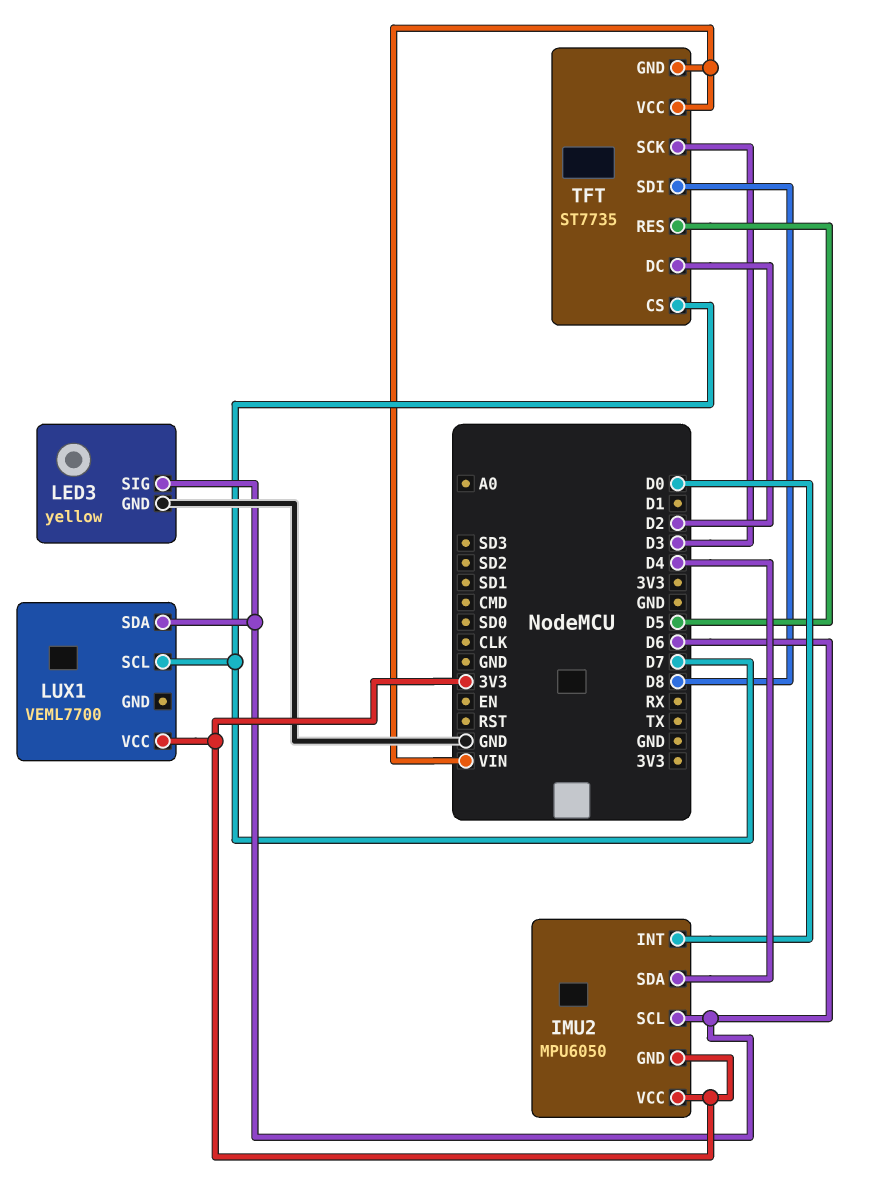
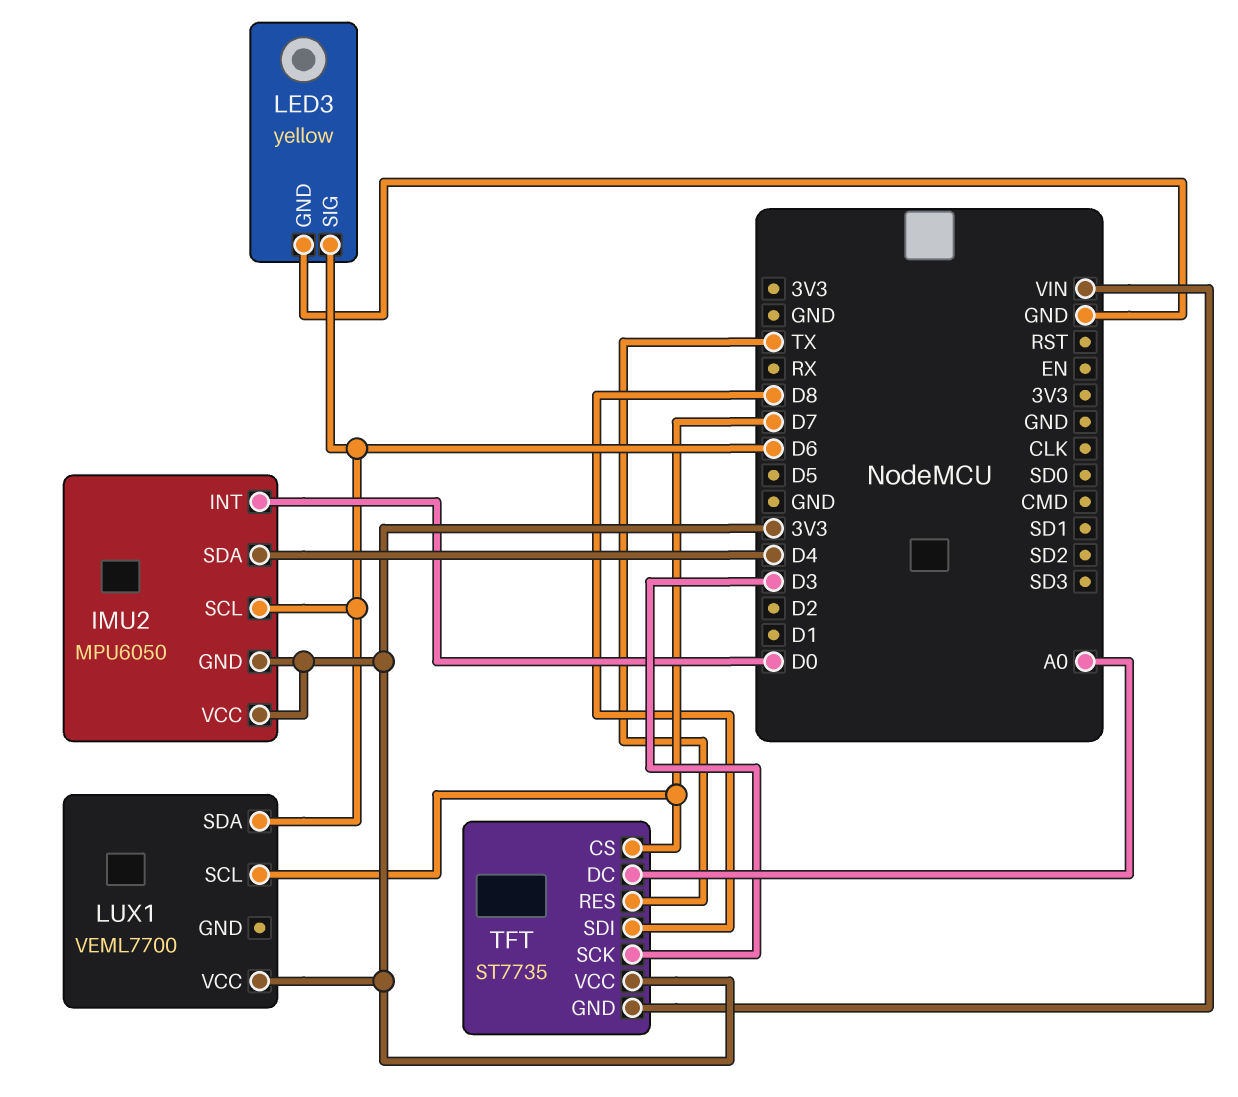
TFT pin DC: D2 -> A0
TFT pin RES: D5 -> TX
TFT pin VCC: VIN -> 3V3

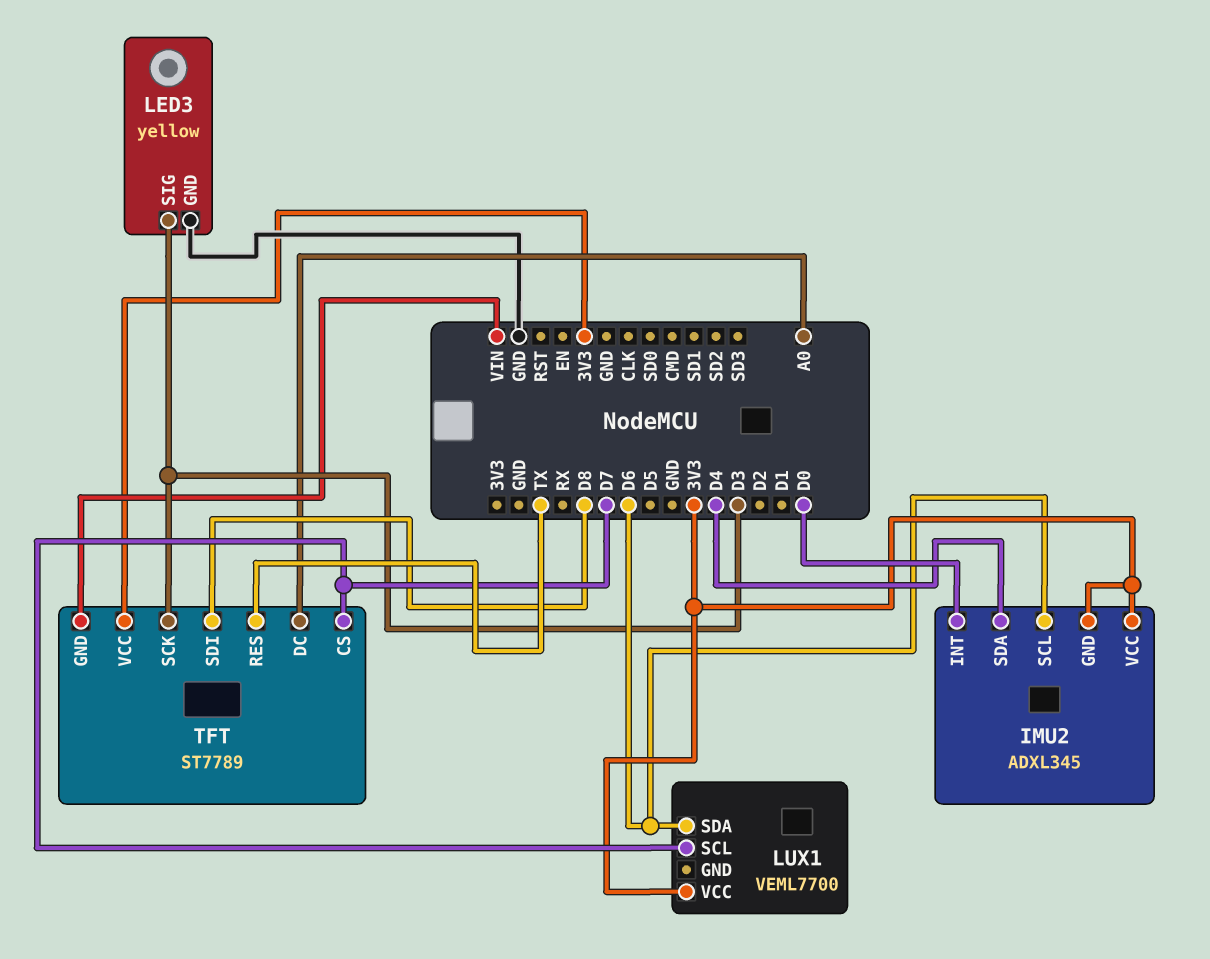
IMU2: MPU6050 -> ADXL345
LED3 pin SIG: D6 -> D3
TFT: ST7735 -> ST7789

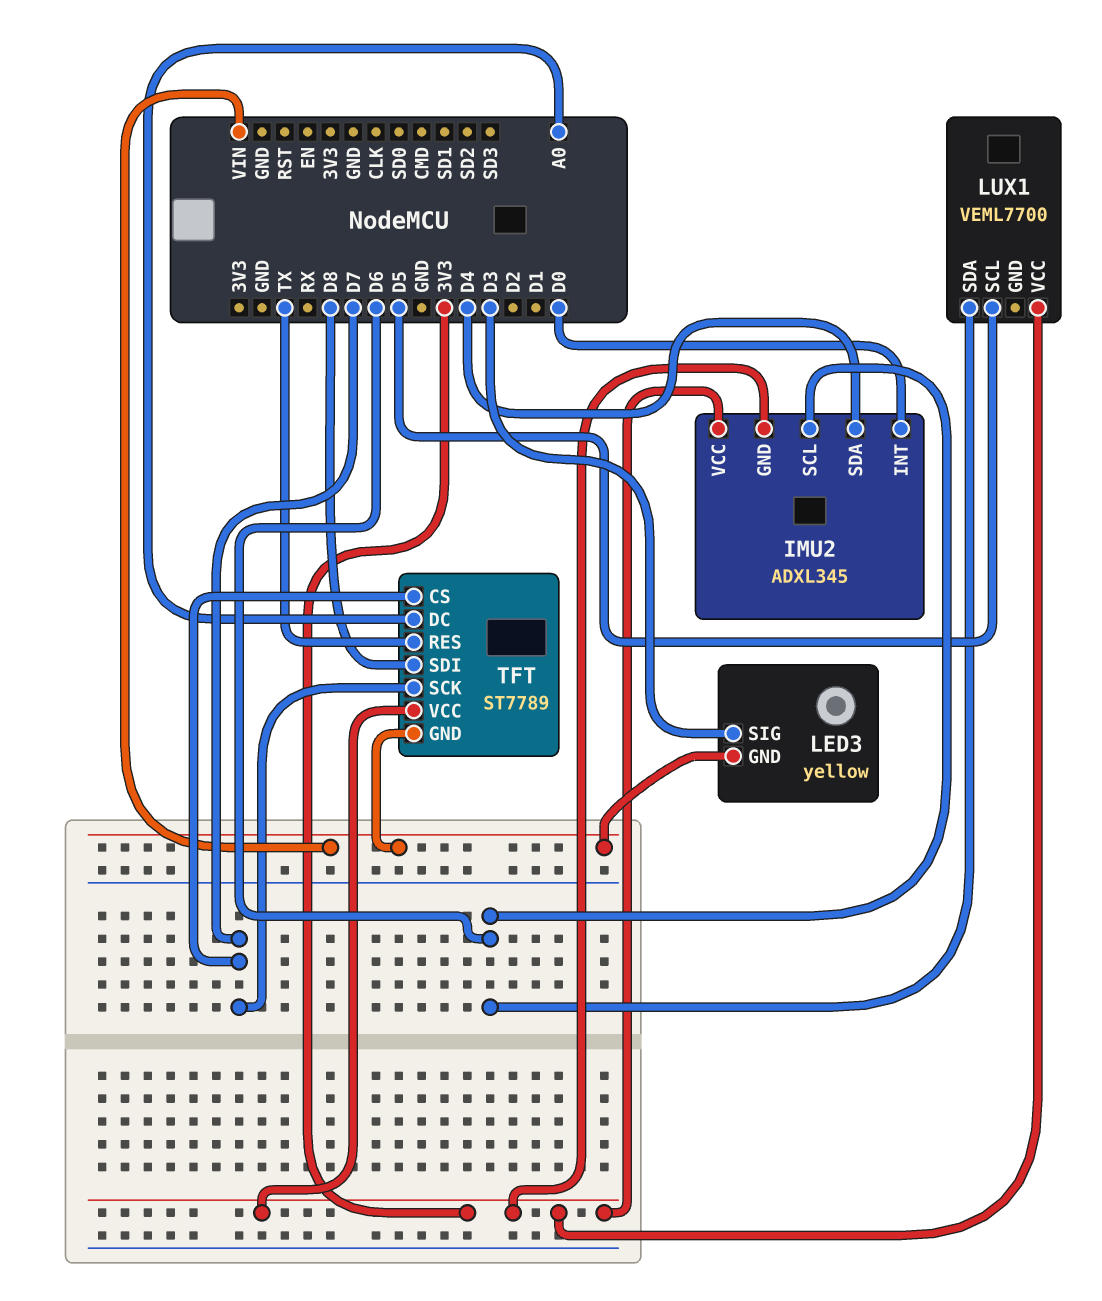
LED3 pin GND: GND -> VIN
LUX1 pin SCL: D7 -> D5
TFT pin SCK: D3 -> D7

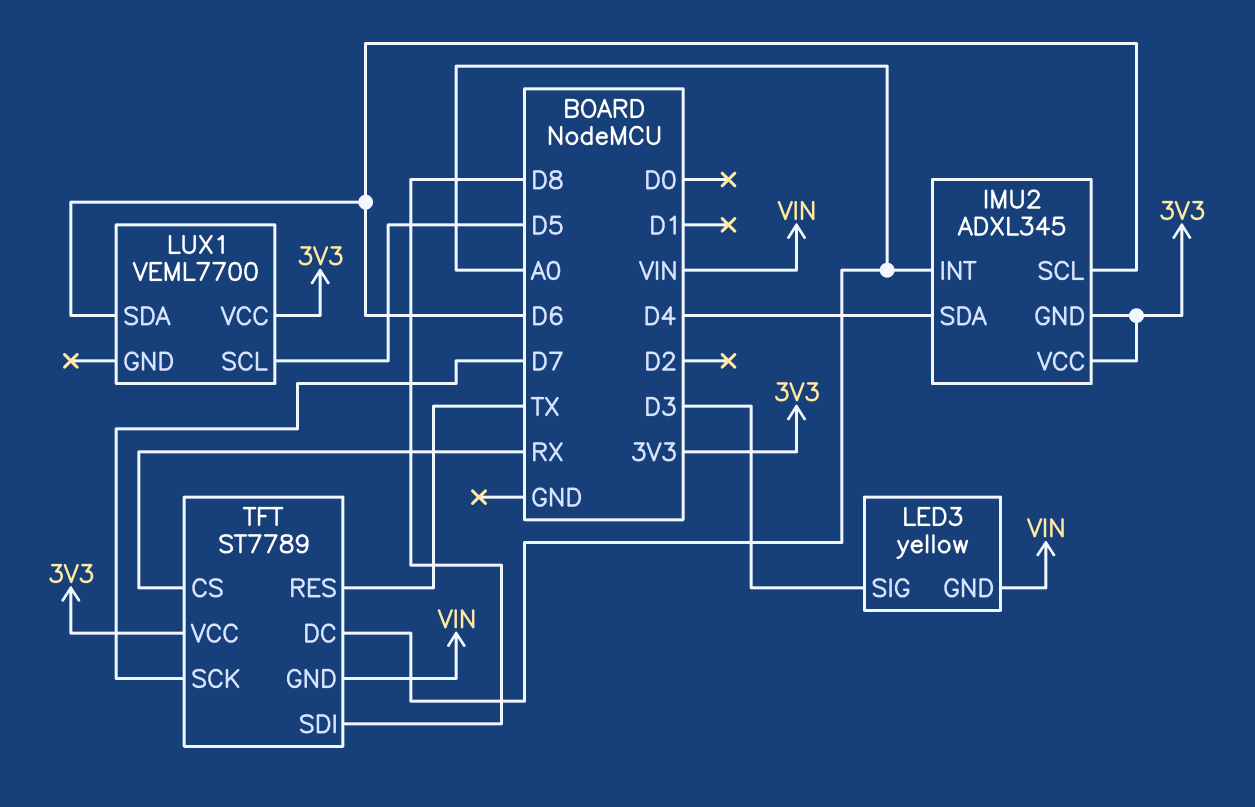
IMU2 pin INT: D0 -> A0
TFT pin CS: D7 -> RX

